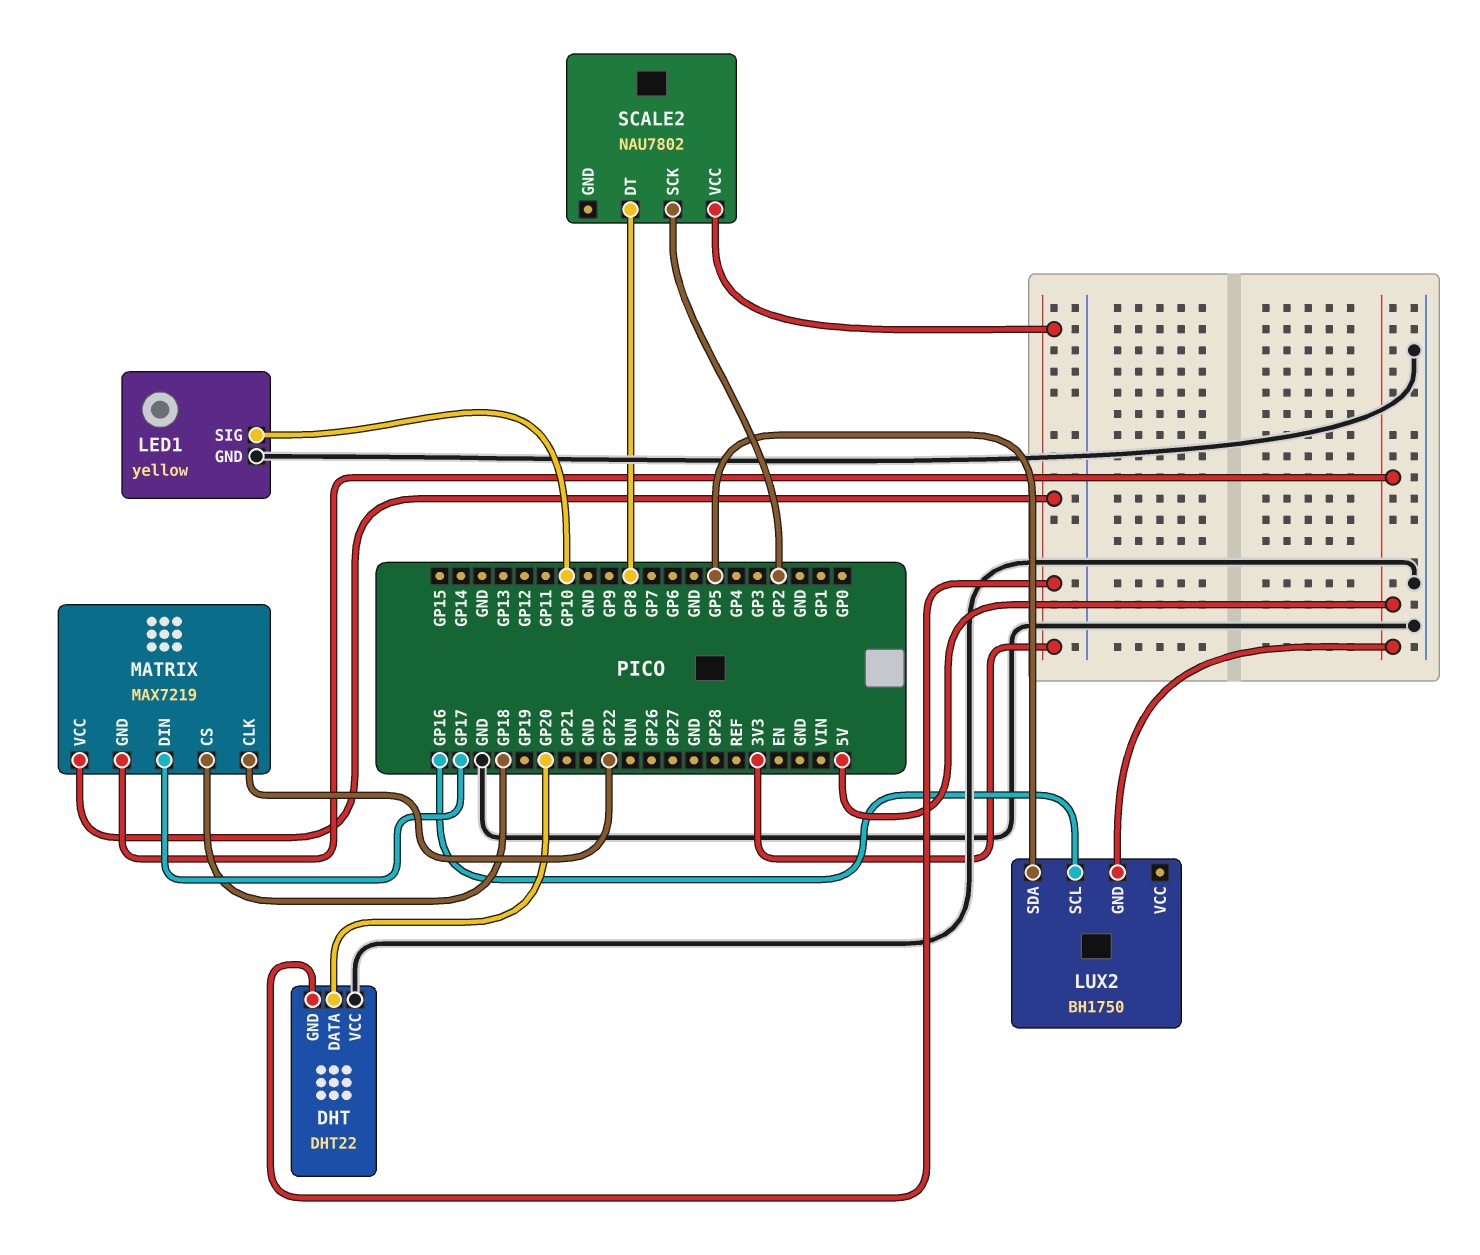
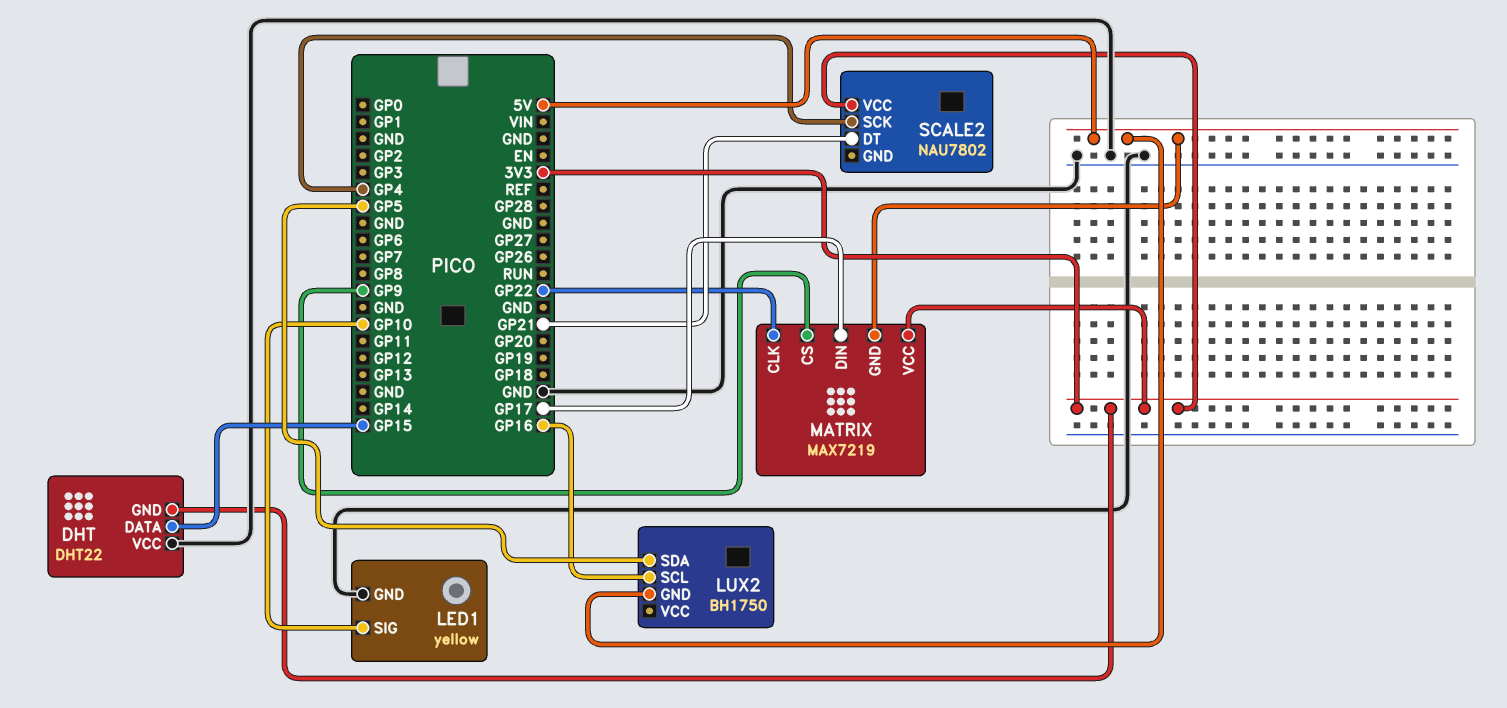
DHT pin DATA: GP20 -> GP15
MATRIX pin CS: GP18 -> GP9
SCALE2 pin DT: GP8 -> GP21
SCALE2 pin SCK: GP2 -> GP4

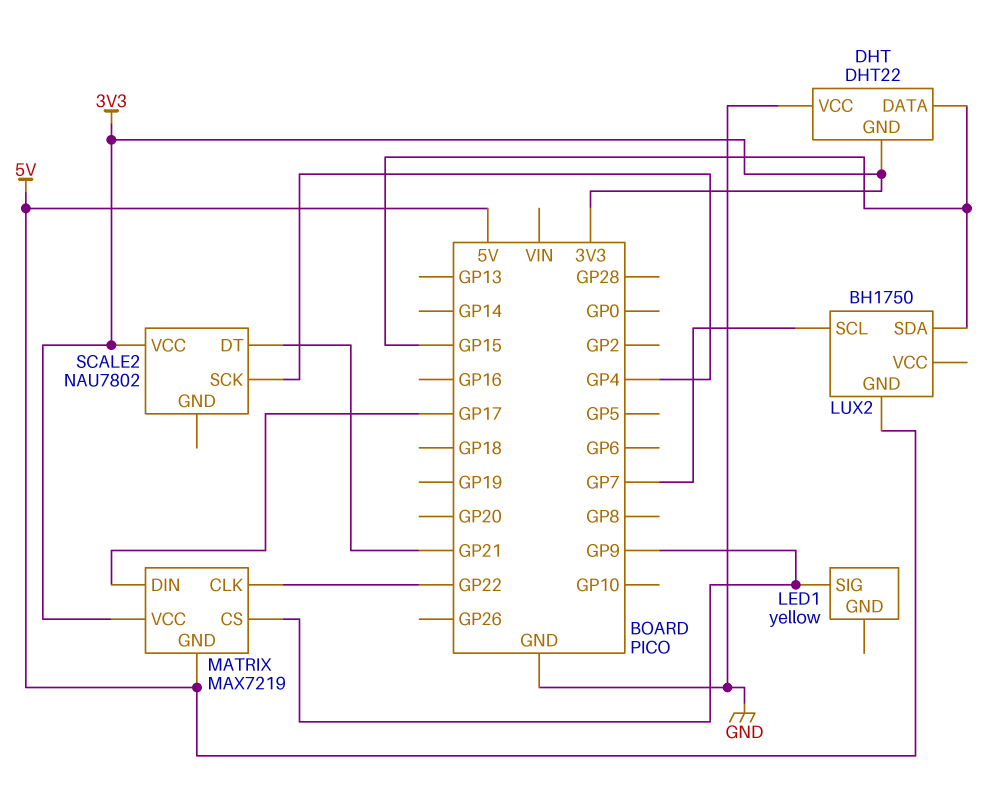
LED1 pin GND: GND -> none
LED1 pin SIG: GP10 -> GP9
LUX2 pin SCL: GP16 -> GP7
LUX2 pin SDA: GP5 -> GP15

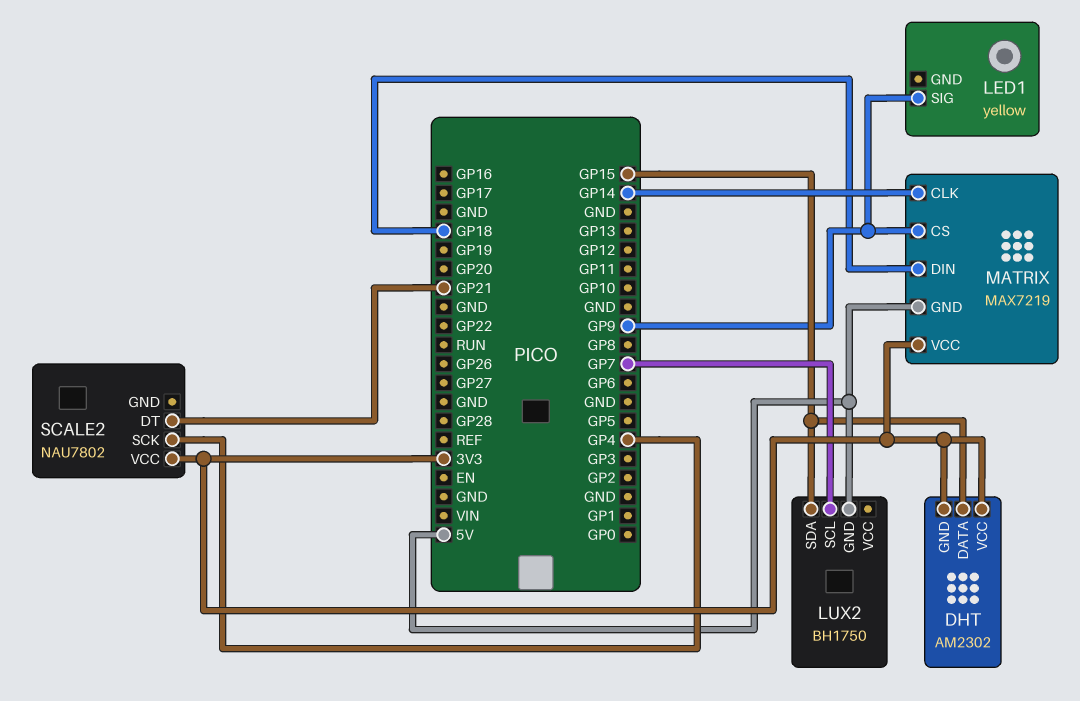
DHT: DHT22 -> AM2302
DHT pin VCC: GND -> 3V3
MATRIX pin CLK: GP22 -> GP14
MATRIX pin DIN: GP17 -> GP18

